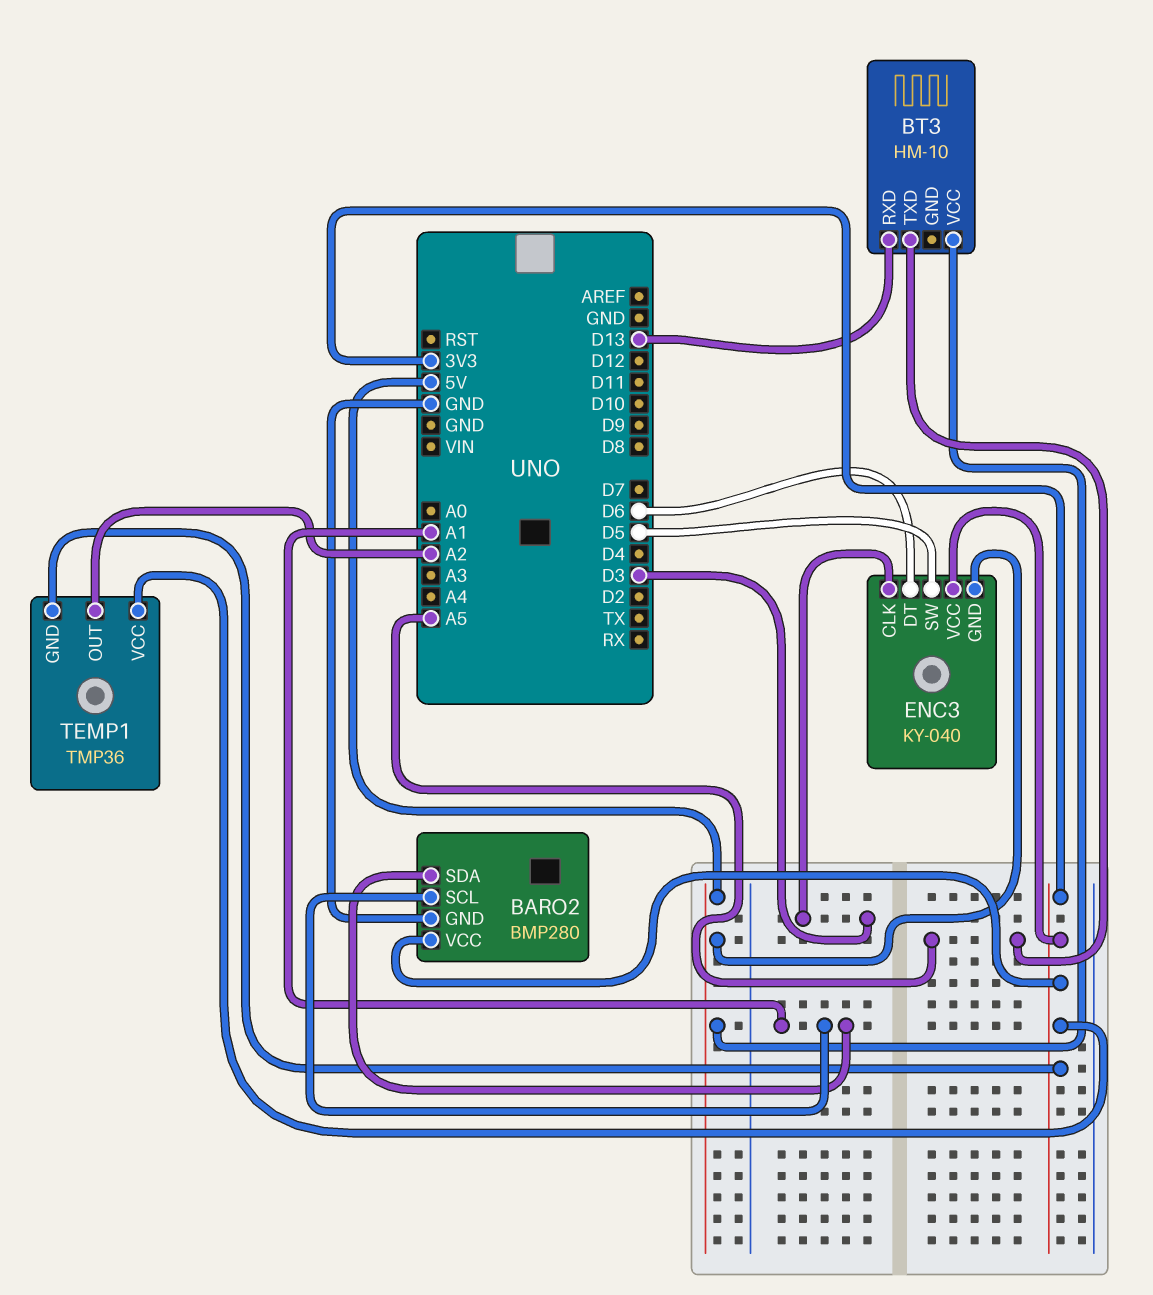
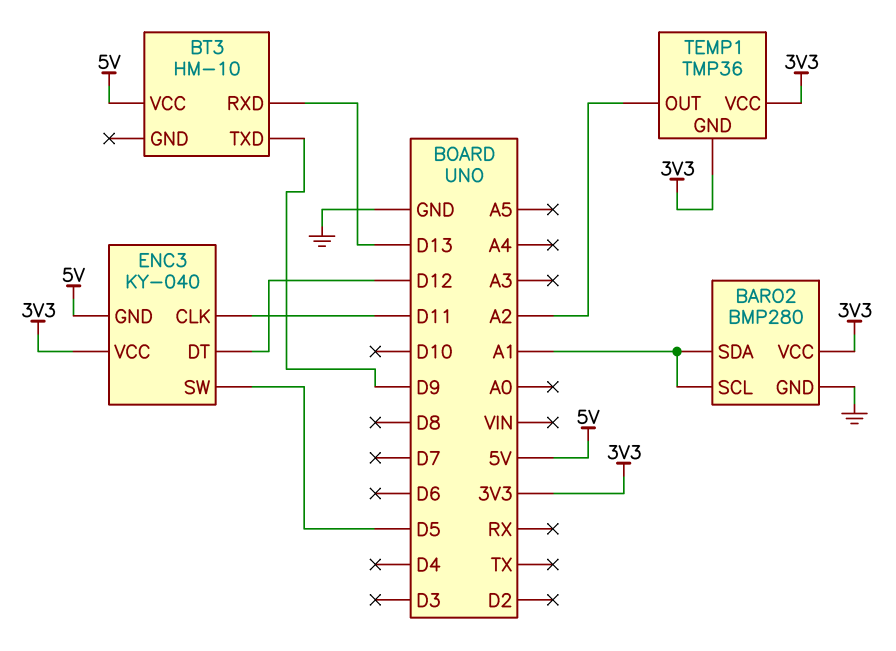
BT3 pin TXD: A5 -> D9
ENC3 pin CLK: D3 -> D11
ENC3 pin DT: D6 -> D12

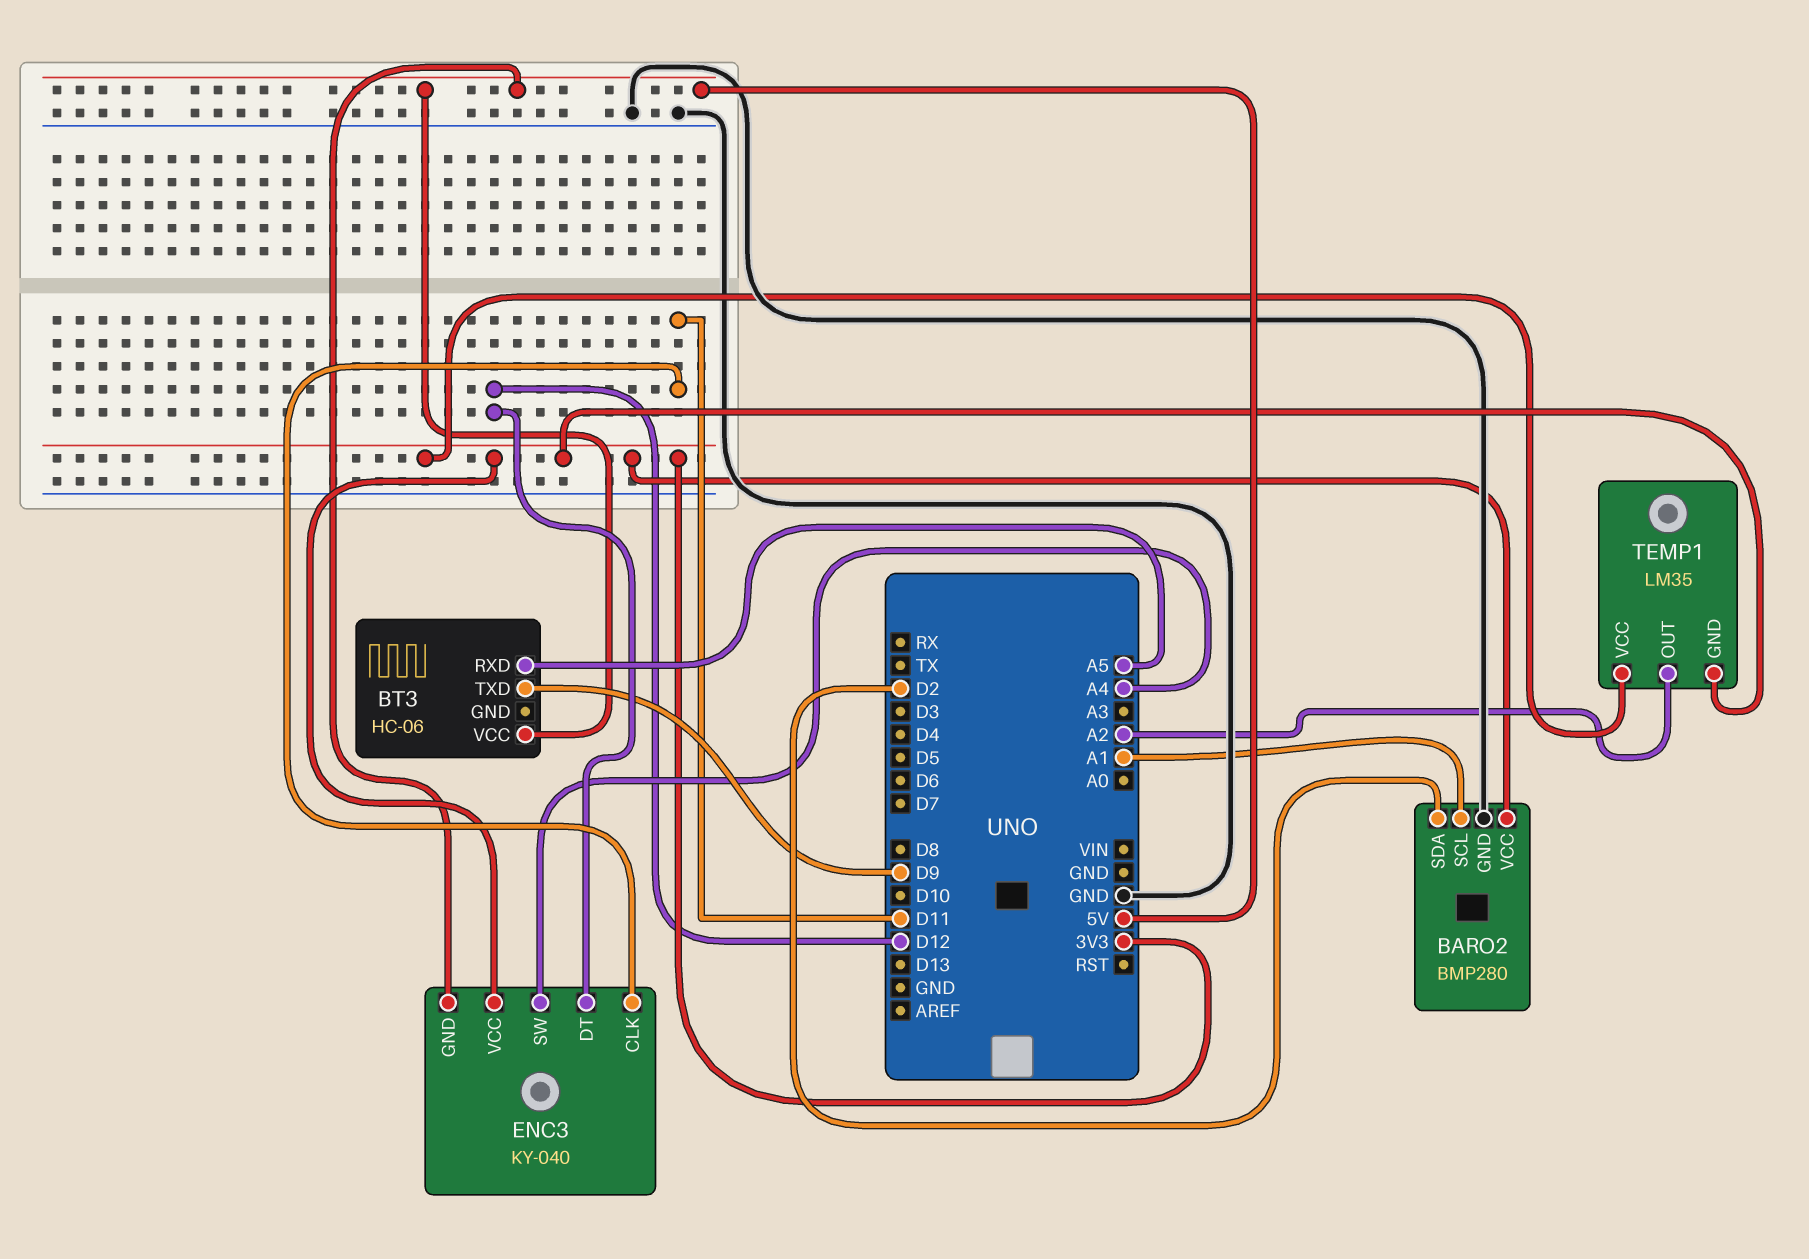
BARO2 pin SDA: A1 -> D2
BT3: HM-10 -> HC-06
BT3 pin RXD: D13 -> A5
ENC3 pin SW: D5 -> A4
TEMP1: TMP36 -> LM35

